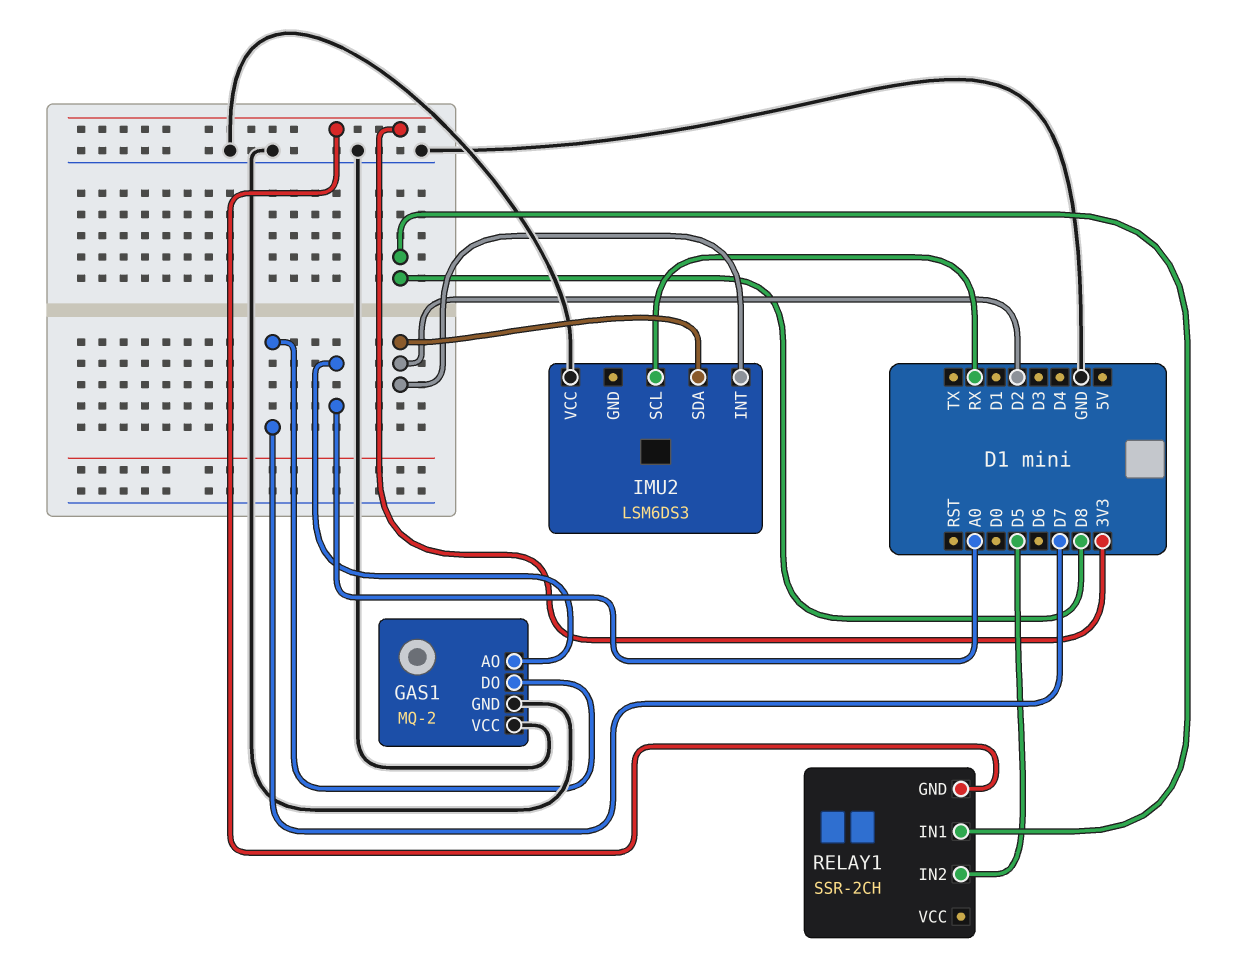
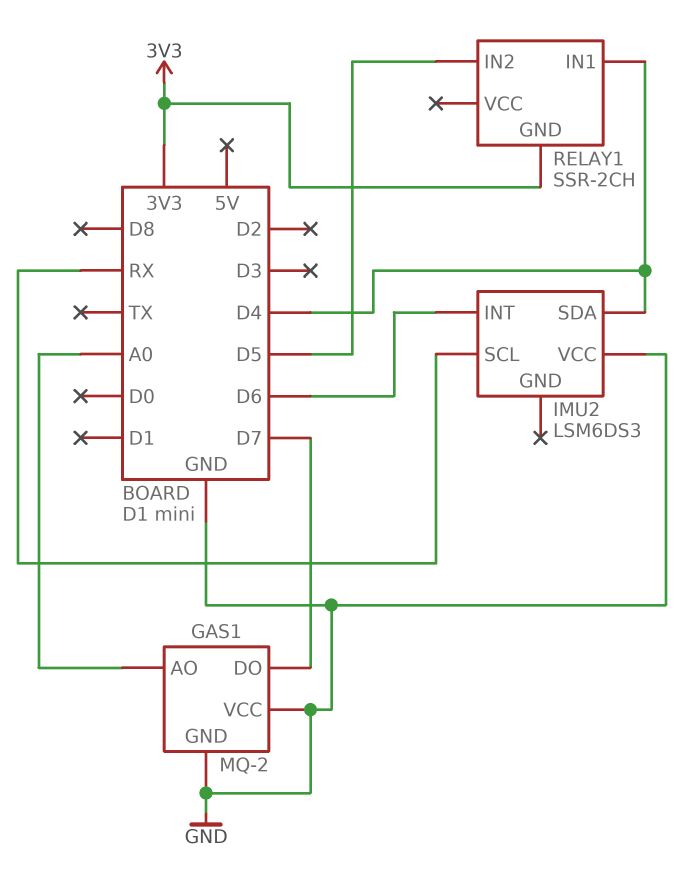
IMU2 pin INT: D2 -> D6
IMU2 pin SDA: D2 -> D4
RELAY1 pin IN1: D8 -> D4

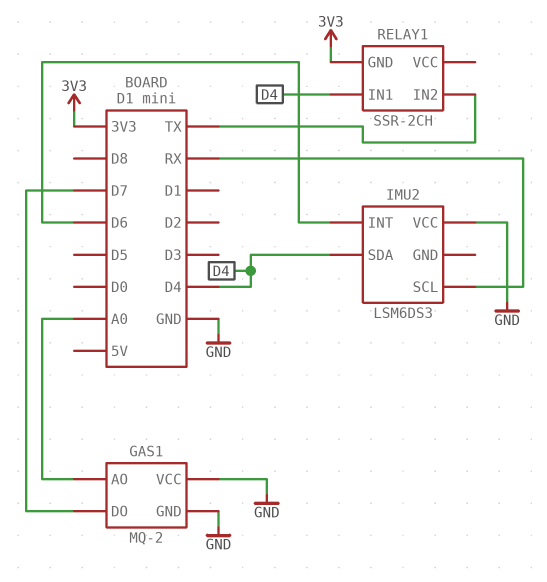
RELAY1 pin IN2: D5 -> TX

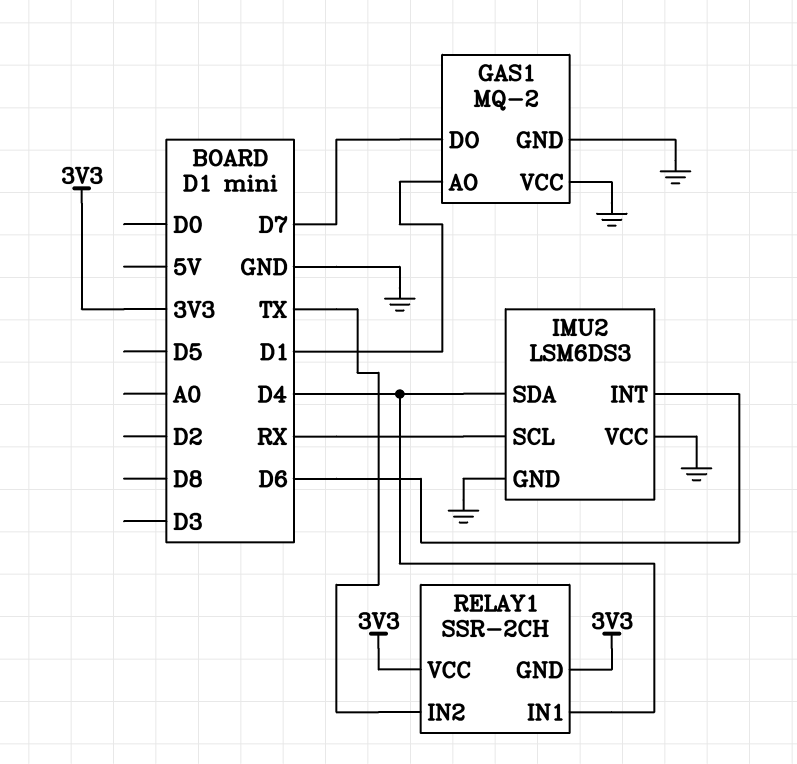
GAS1 pin AO: A0 -> D1
IMU2 pin GND: none -> GND
RELAY1 pin VCC: none -> 3V3

